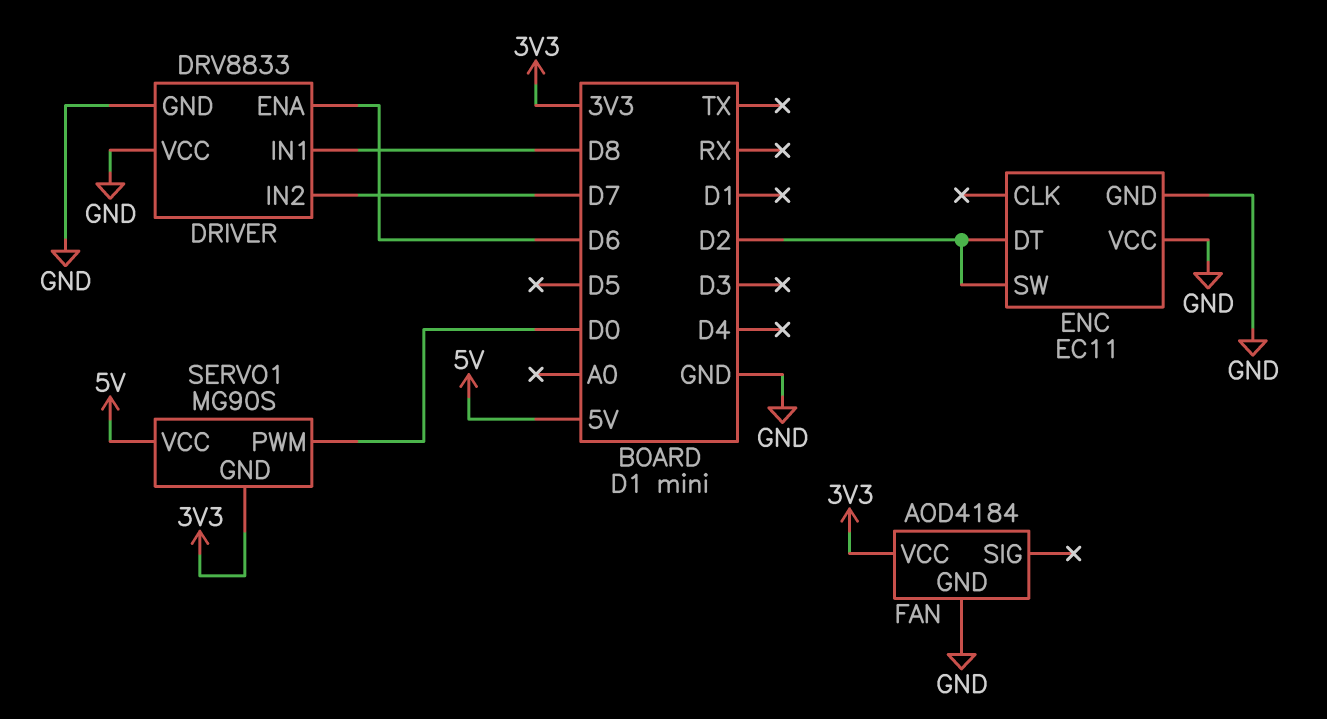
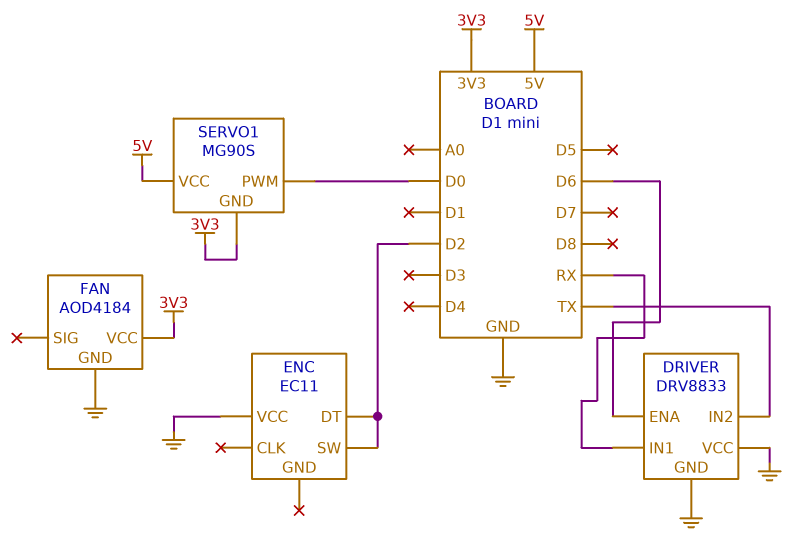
DRIVER pin IN1: D8 -> RX
DRIVER pin IN2: D7 -> TX
ENC pin GND: GND -> none

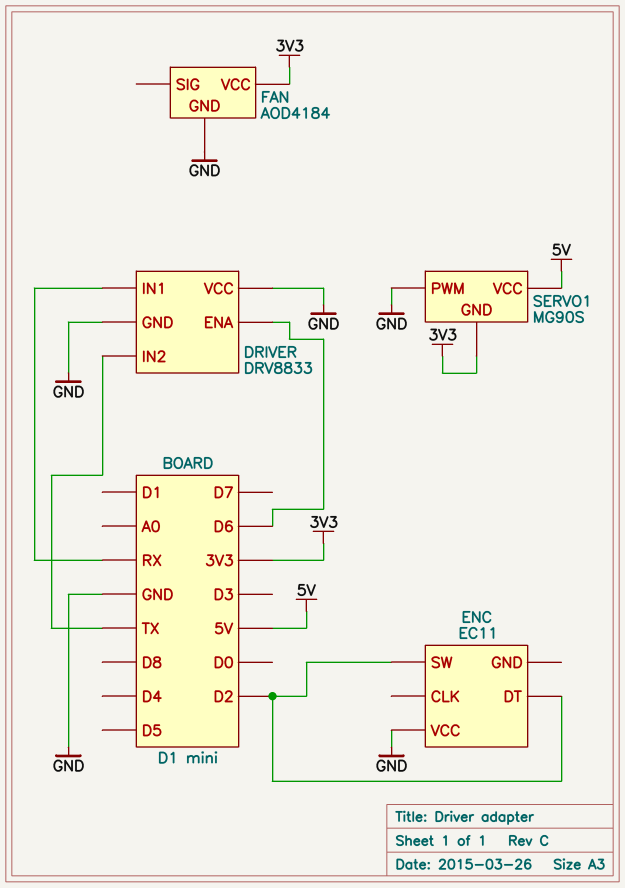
SERVO1 pin PWM: D0 -> GND

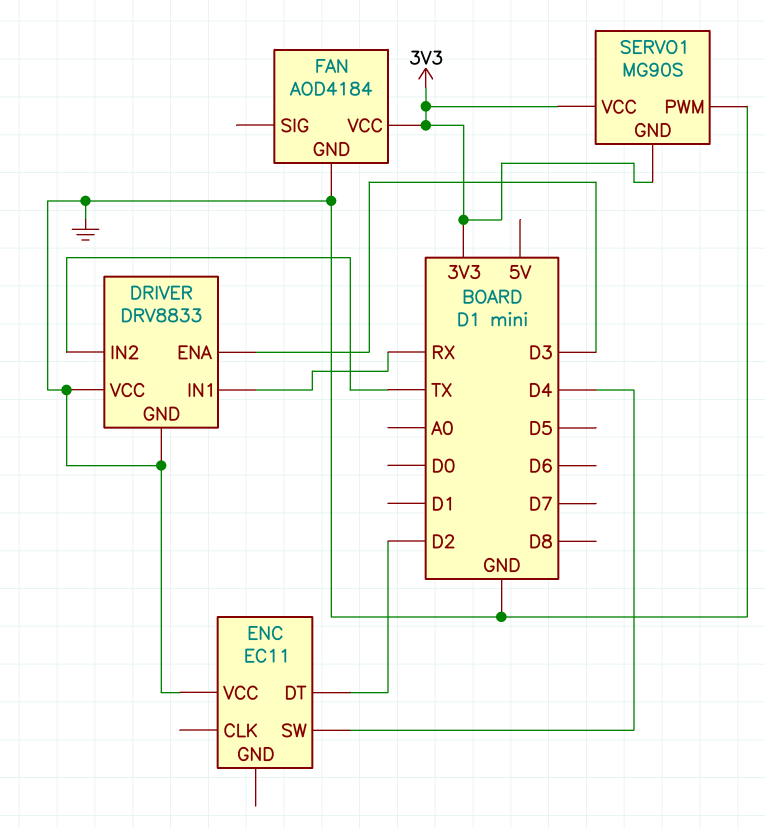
DRIVER pin ENA: D6 -> D3
ENC pin SW: D2 -> D4
SERVO1 pin VCC: 5V -> 3V3

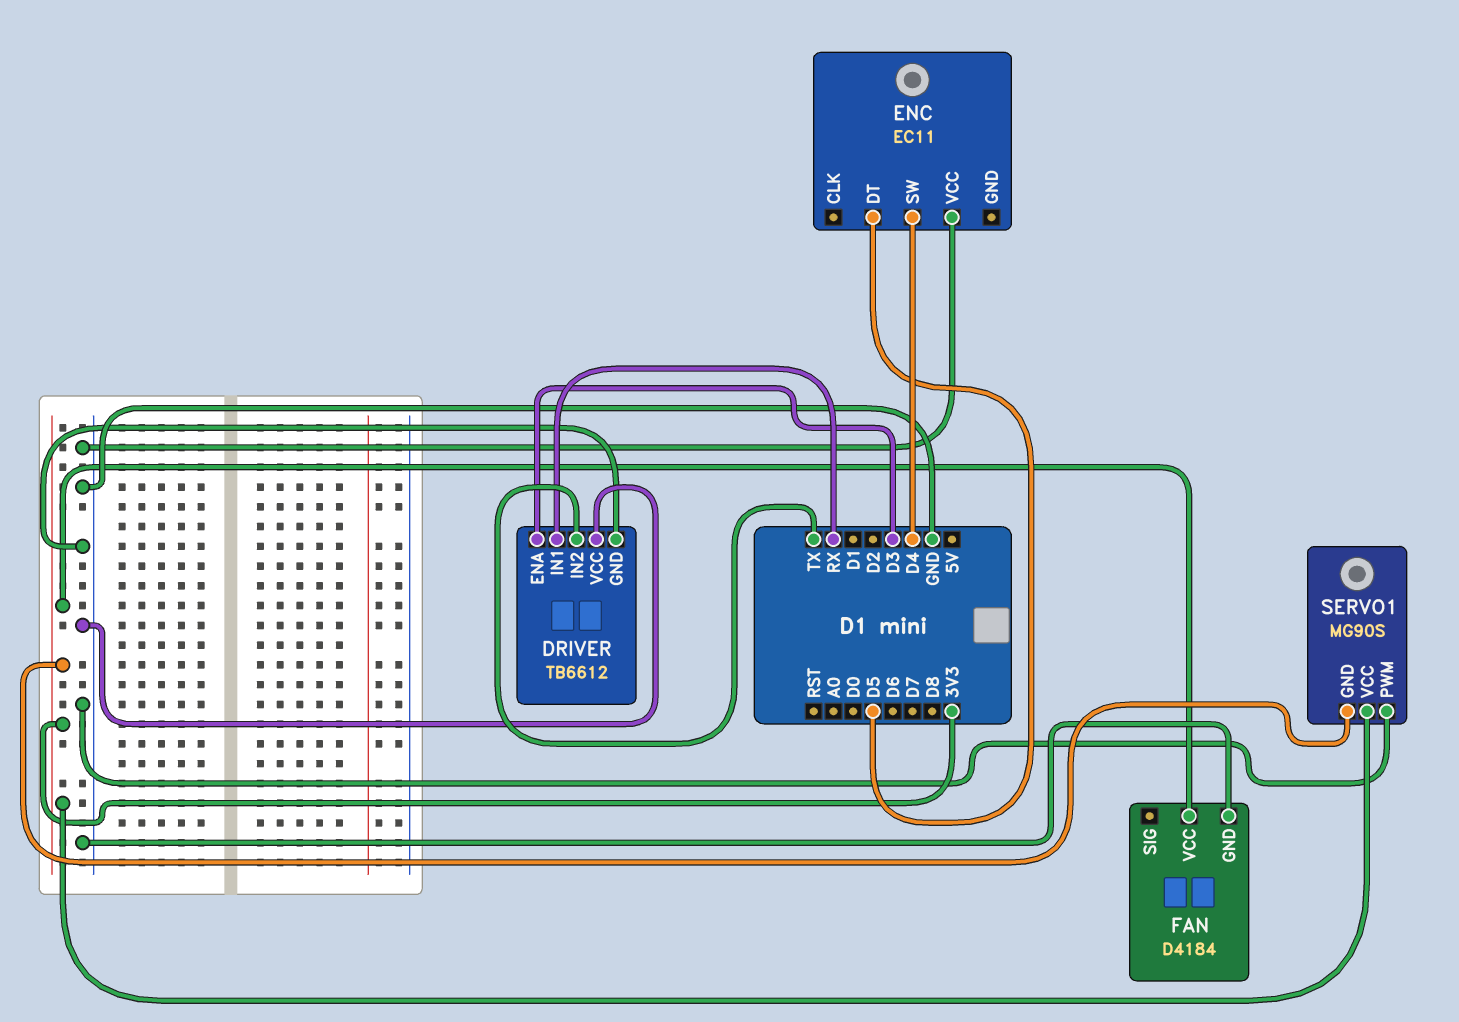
DRIVER: DRV8833 -> TB6612
ENC pin DT: D2 -> D5
FAN: AOD4184 -> D4184

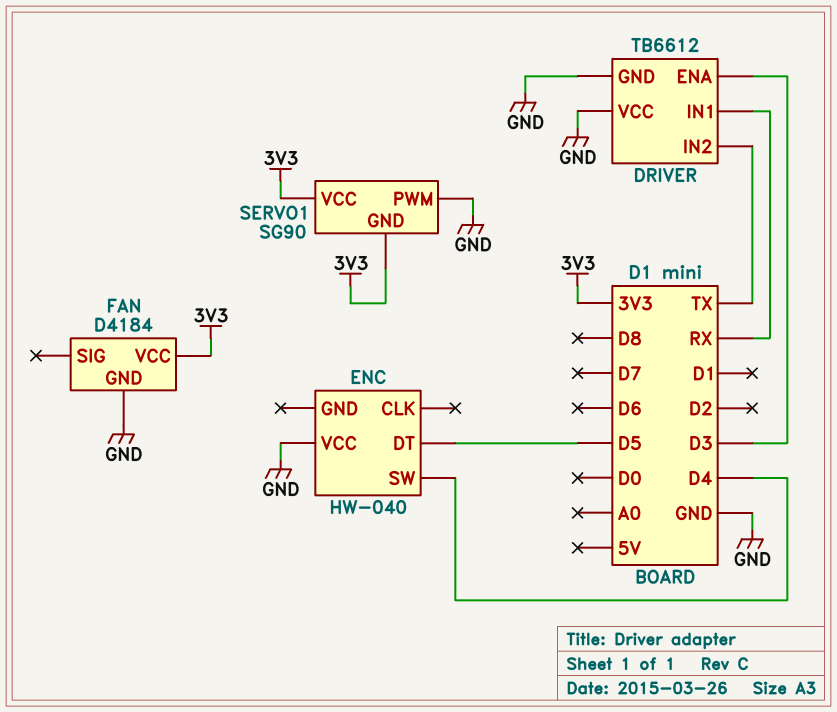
ENC: EC11 -> HW-040
SERVO1: MG90S -> SG90

